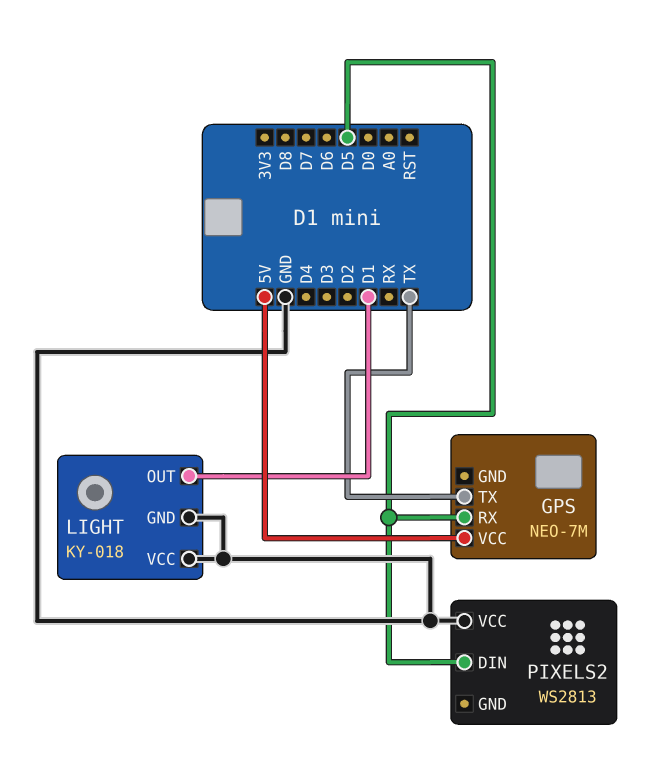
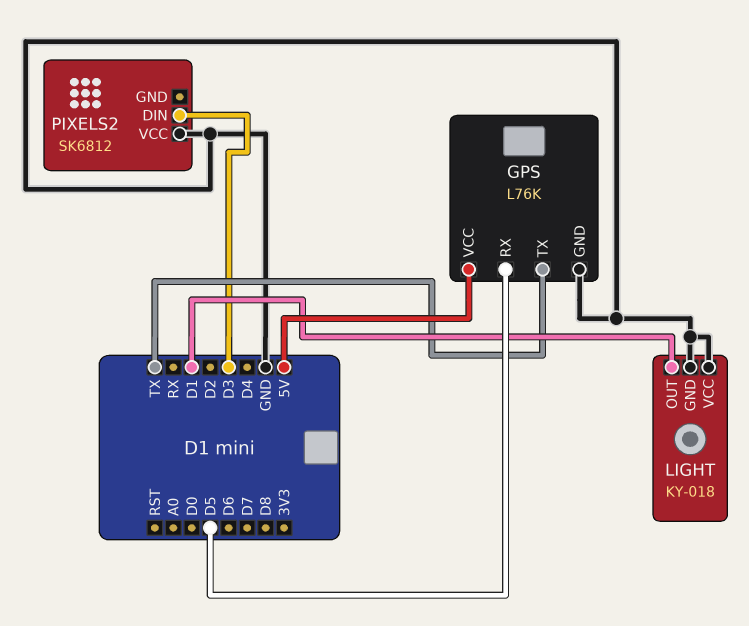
GPS: NEO-7M -> L76K
GPS pin GND: none -> GND
PIXELS2: WS2813 -> SK6812
PIXELS2 pin DIN: D5 -> D3

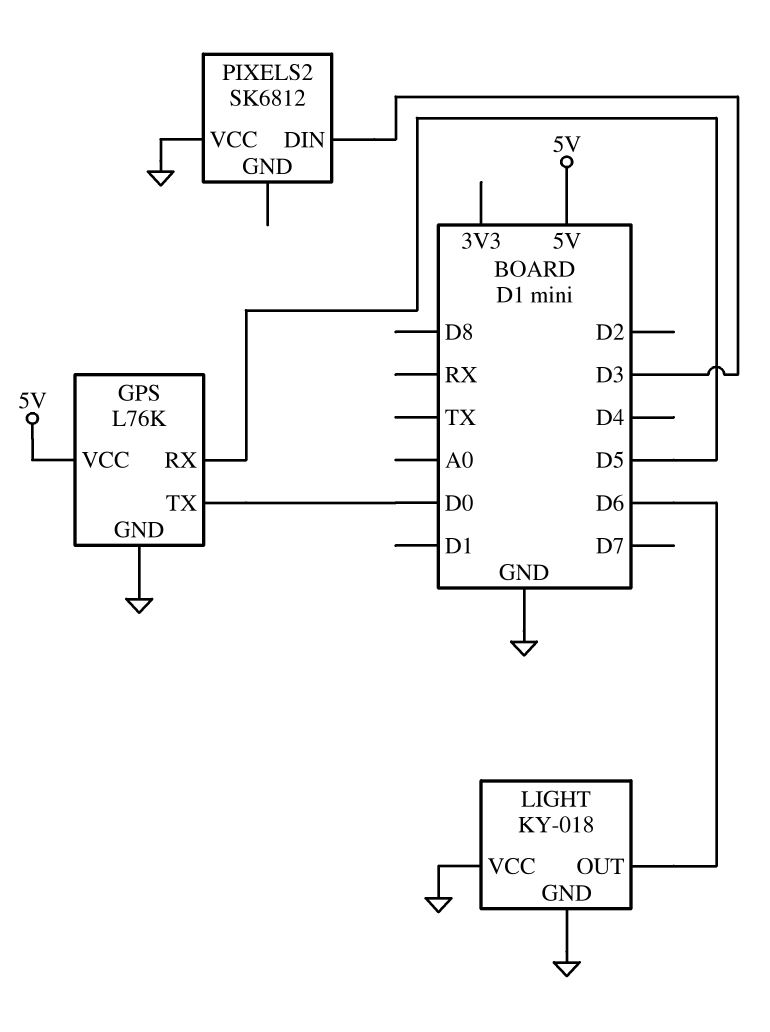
GPS pin TX: TX -> D0
LIGHT pin OUT: D1 -> D6

